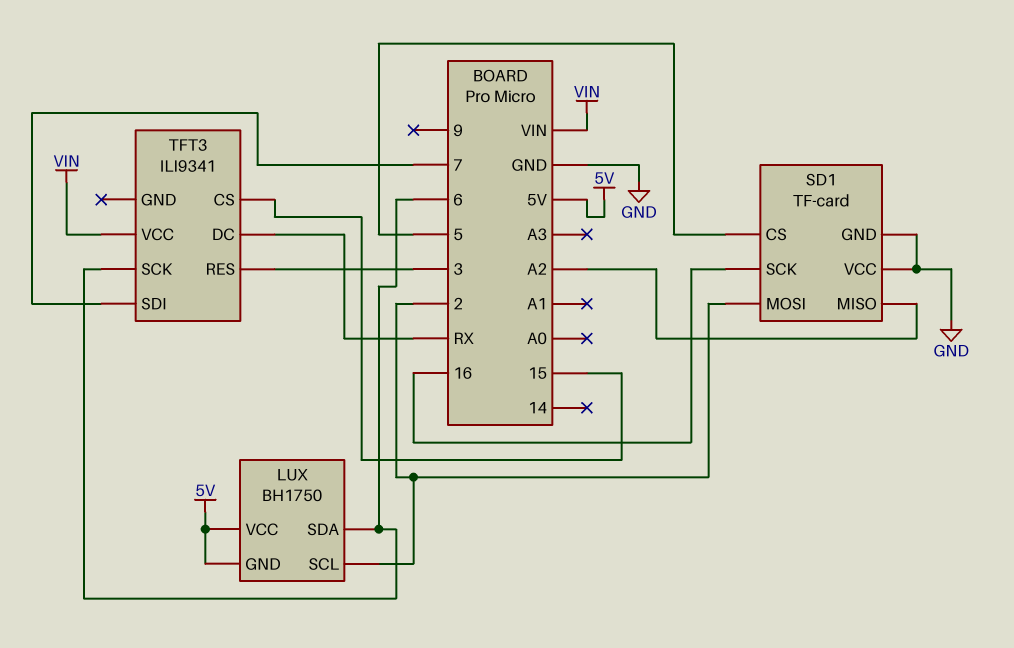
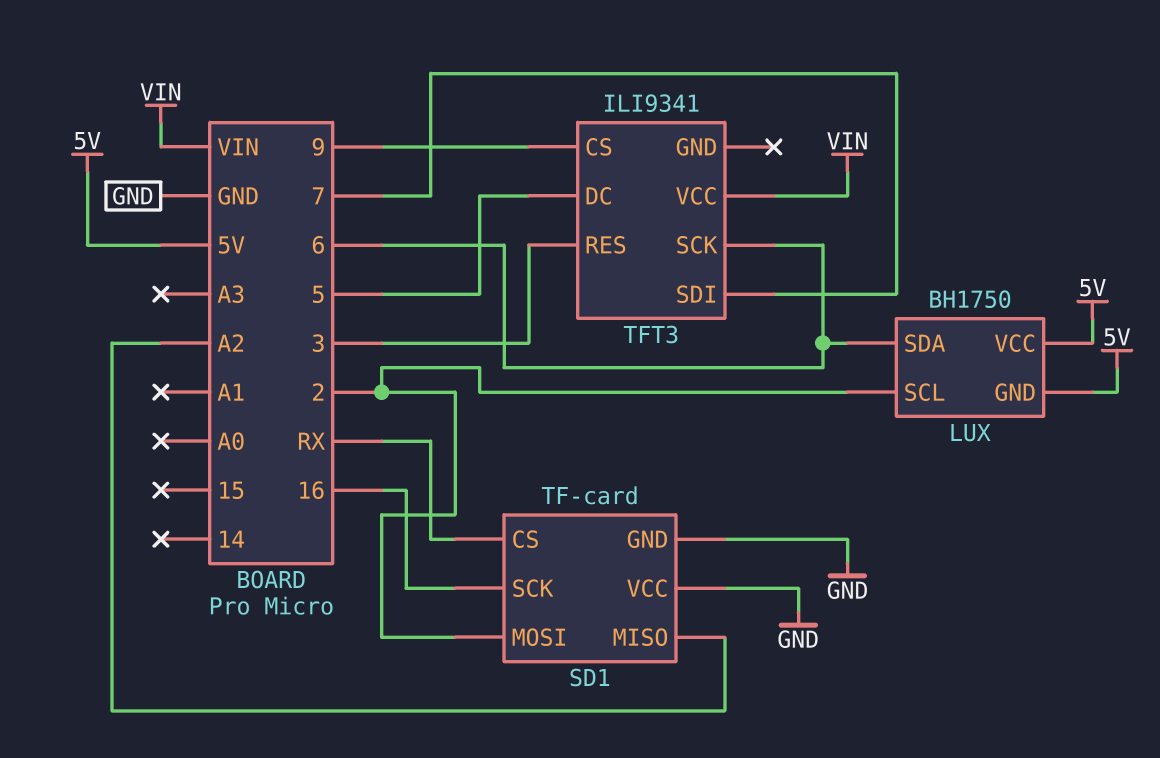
SD1 pin CS: 5 -> RX
TFT3 pin CS: 15 -> 9
TFT3 pin DC: RX -> 5

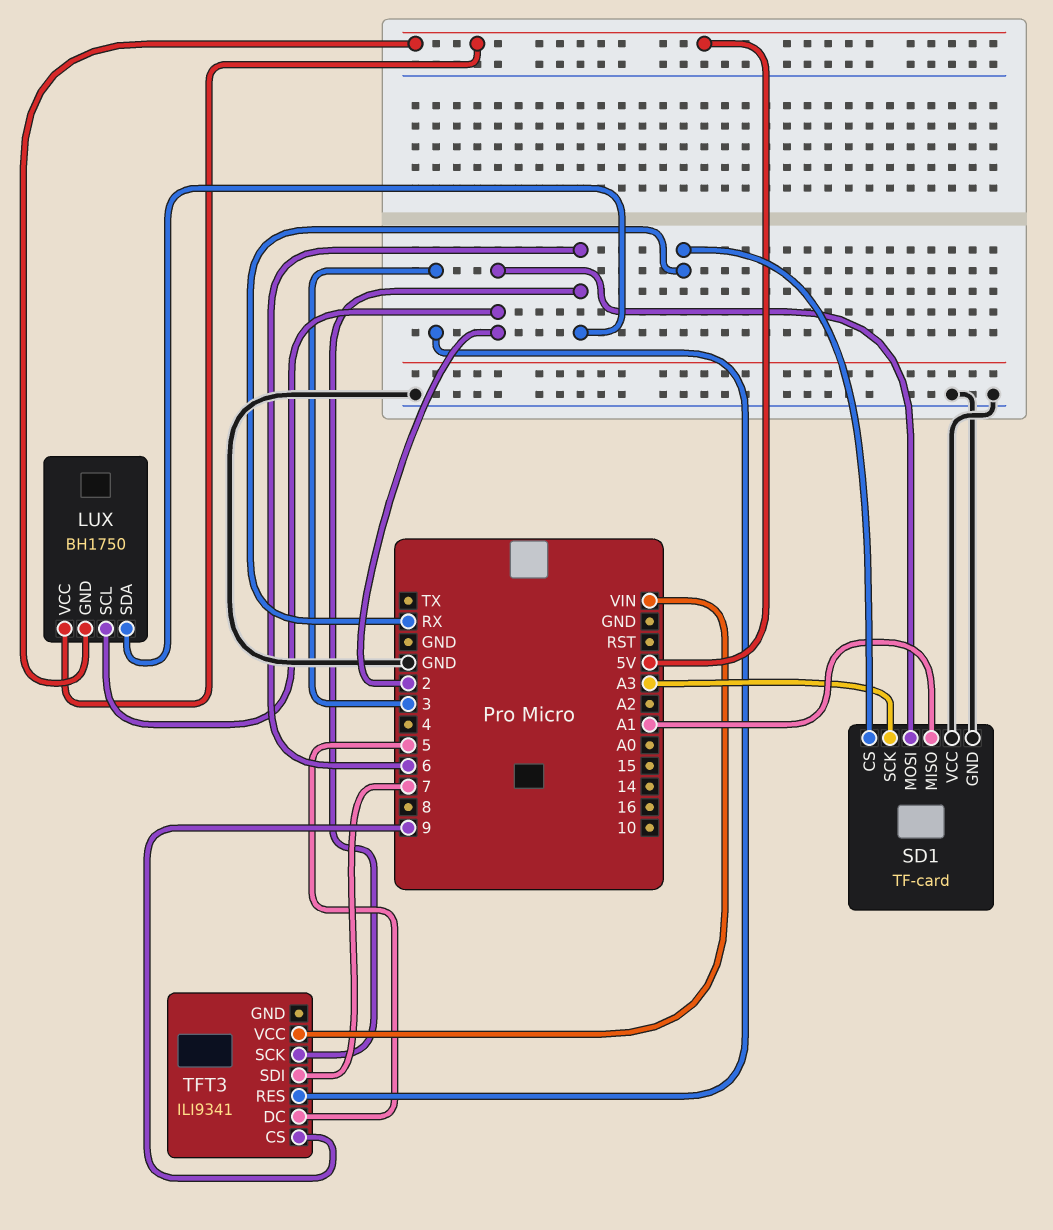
SD1 pin MISO: A2 -> A1
SD1 pin SCK: 16 -> A3

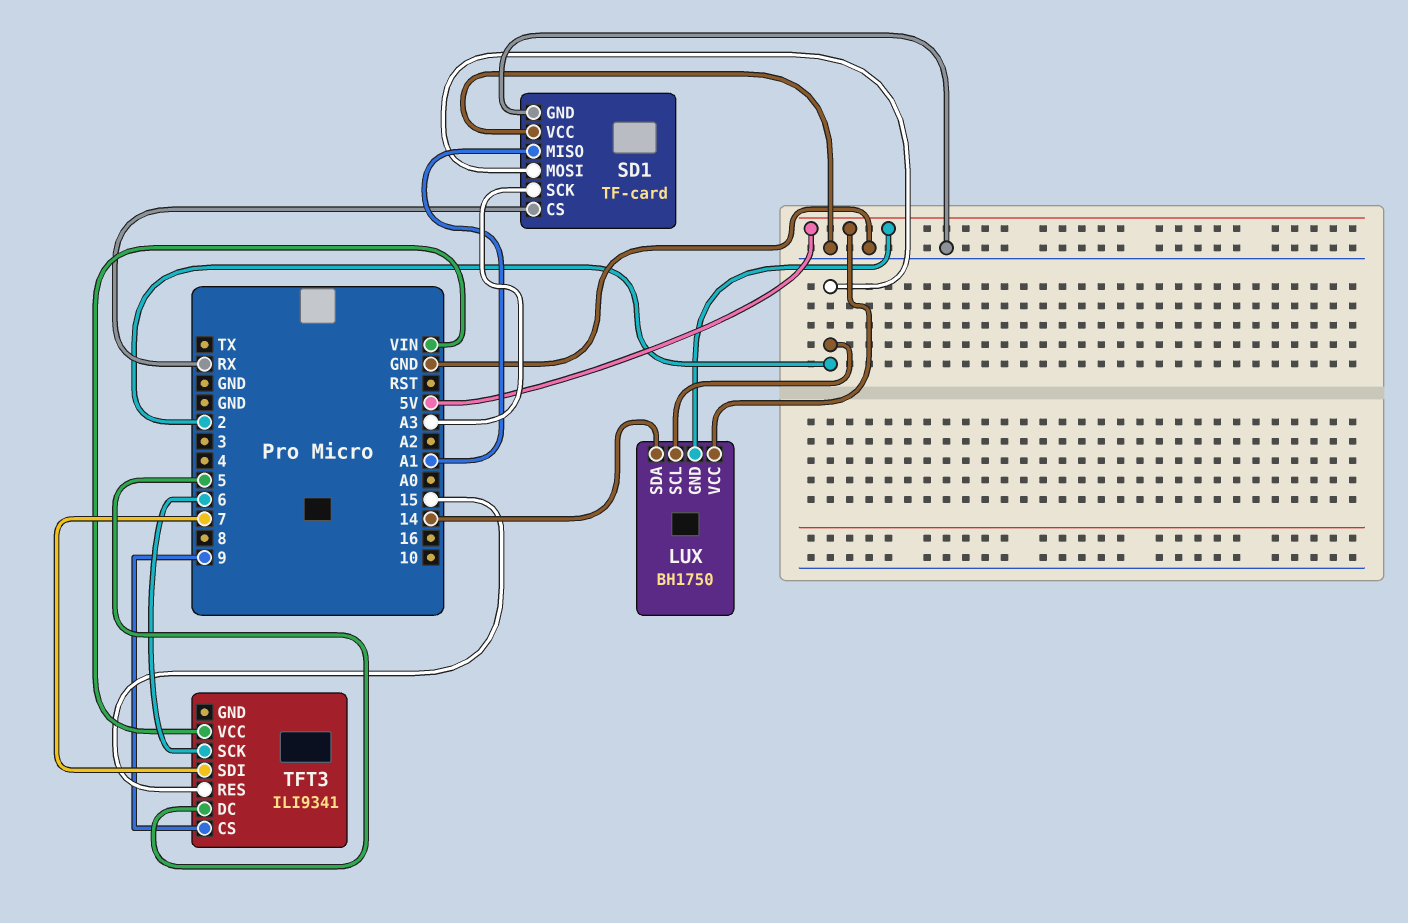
LUX pin SDA: 6 -> 14
TFT3 pin RES: 3 -> 15

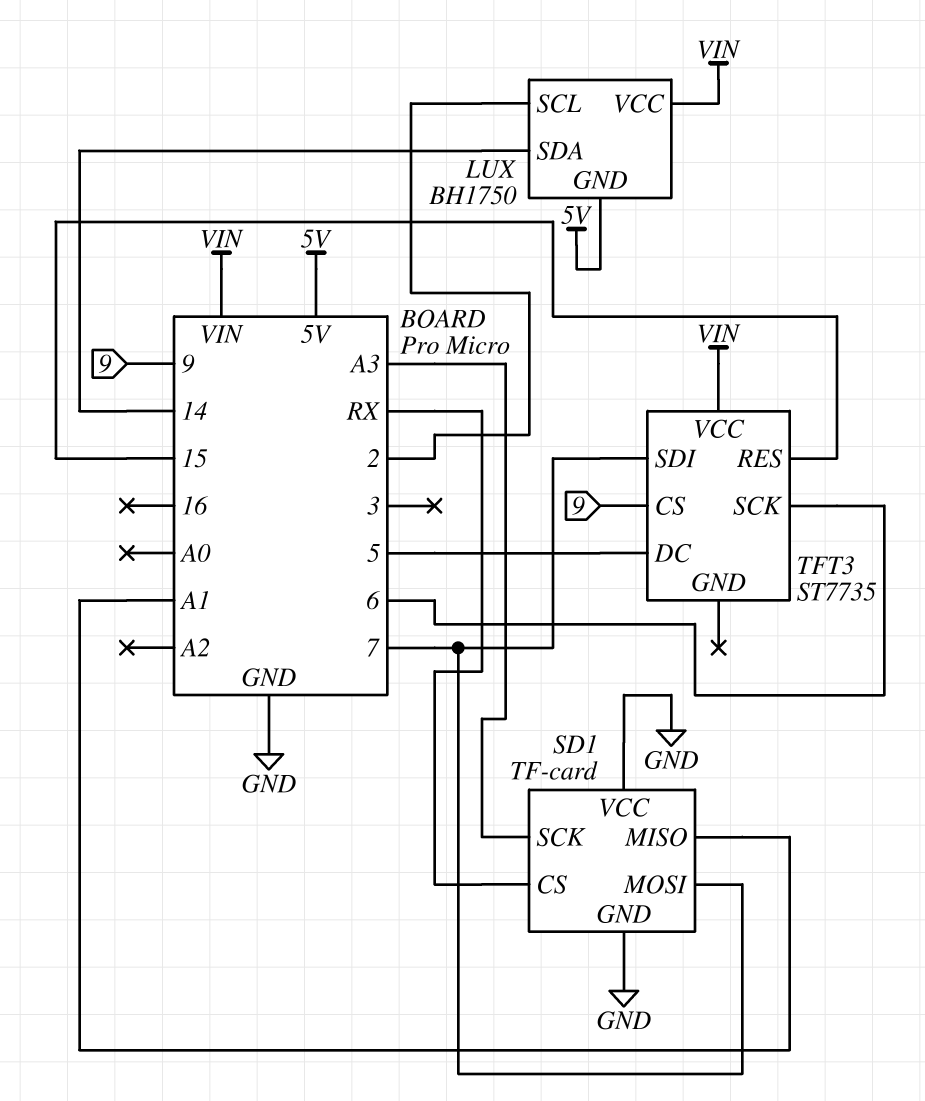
LUX pin VCC: 5V -> VIN
SD1 pin MOSI: 2 -> 7
TFT3: ILI9341 -> ST7735

